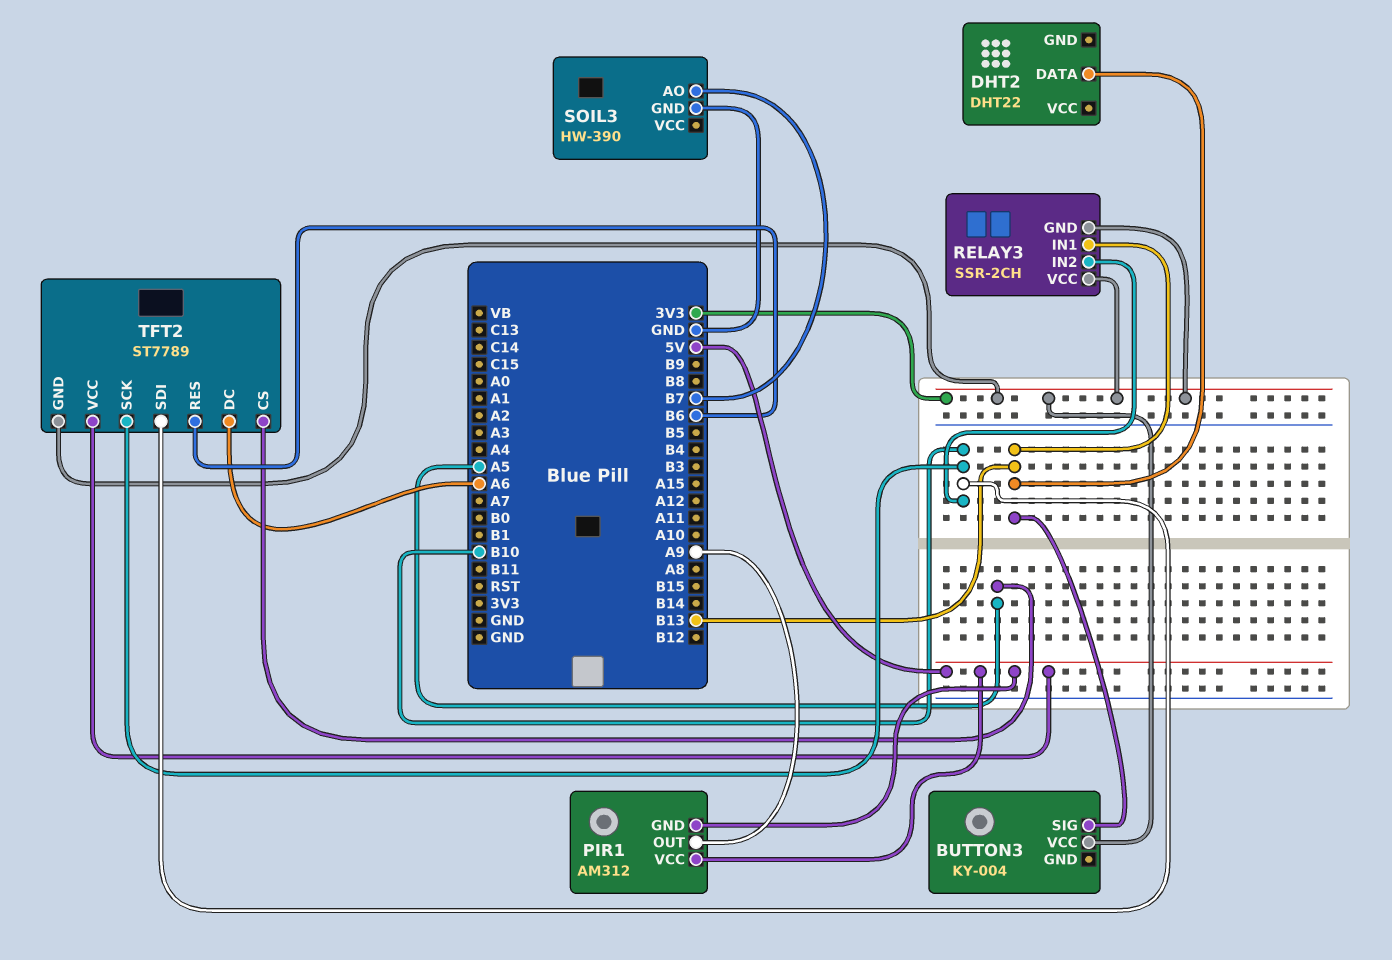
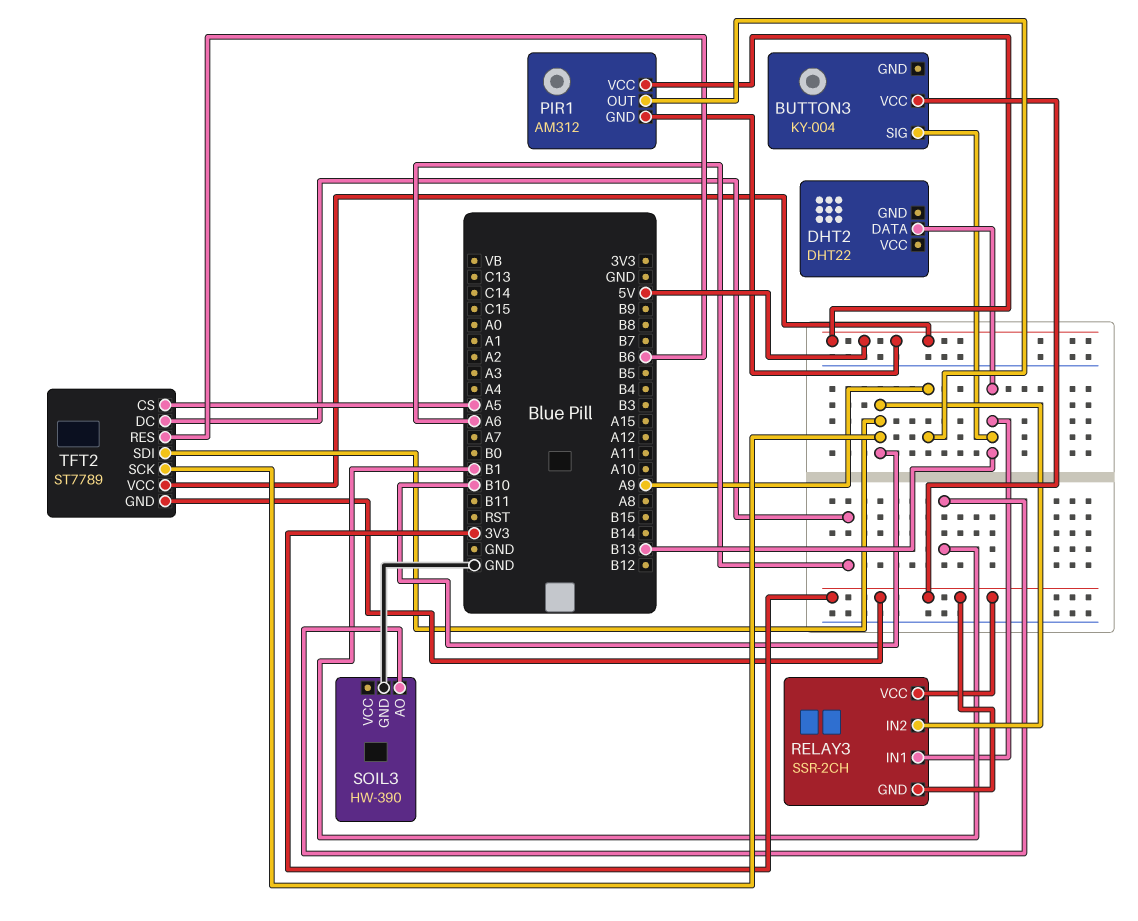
SOIL3 pin AO: B7 -> B1

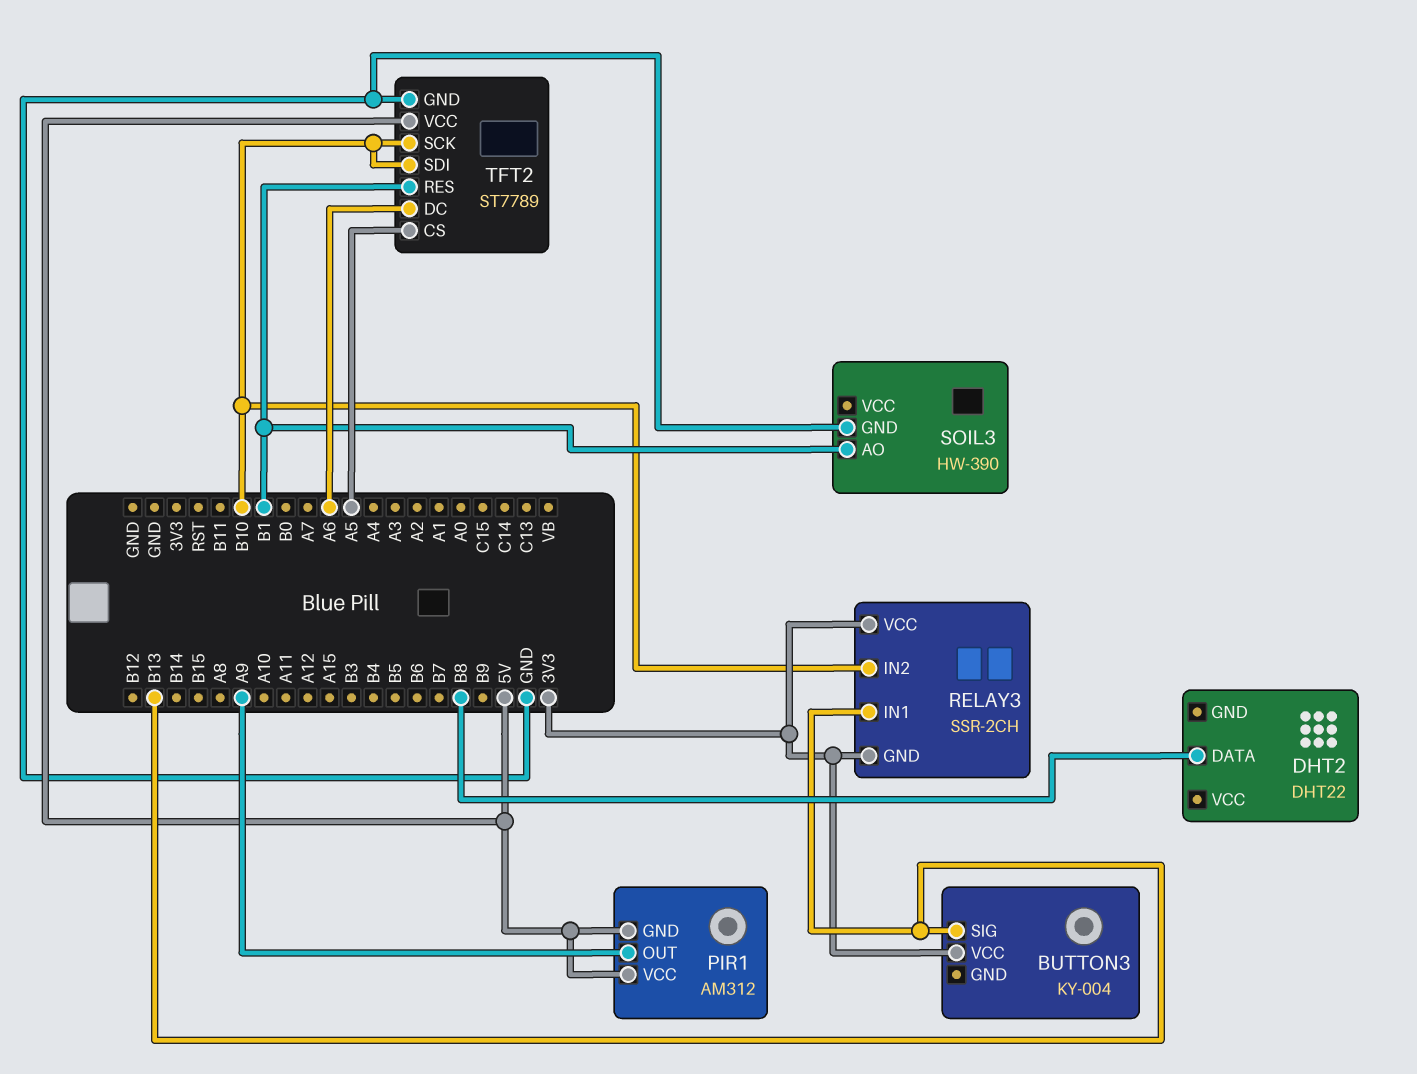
DHT2 pin DATA: B13 -> B8
TFT2 pin GND: 3V3 -> GND
TFT2 pin RES: B6 -> B1

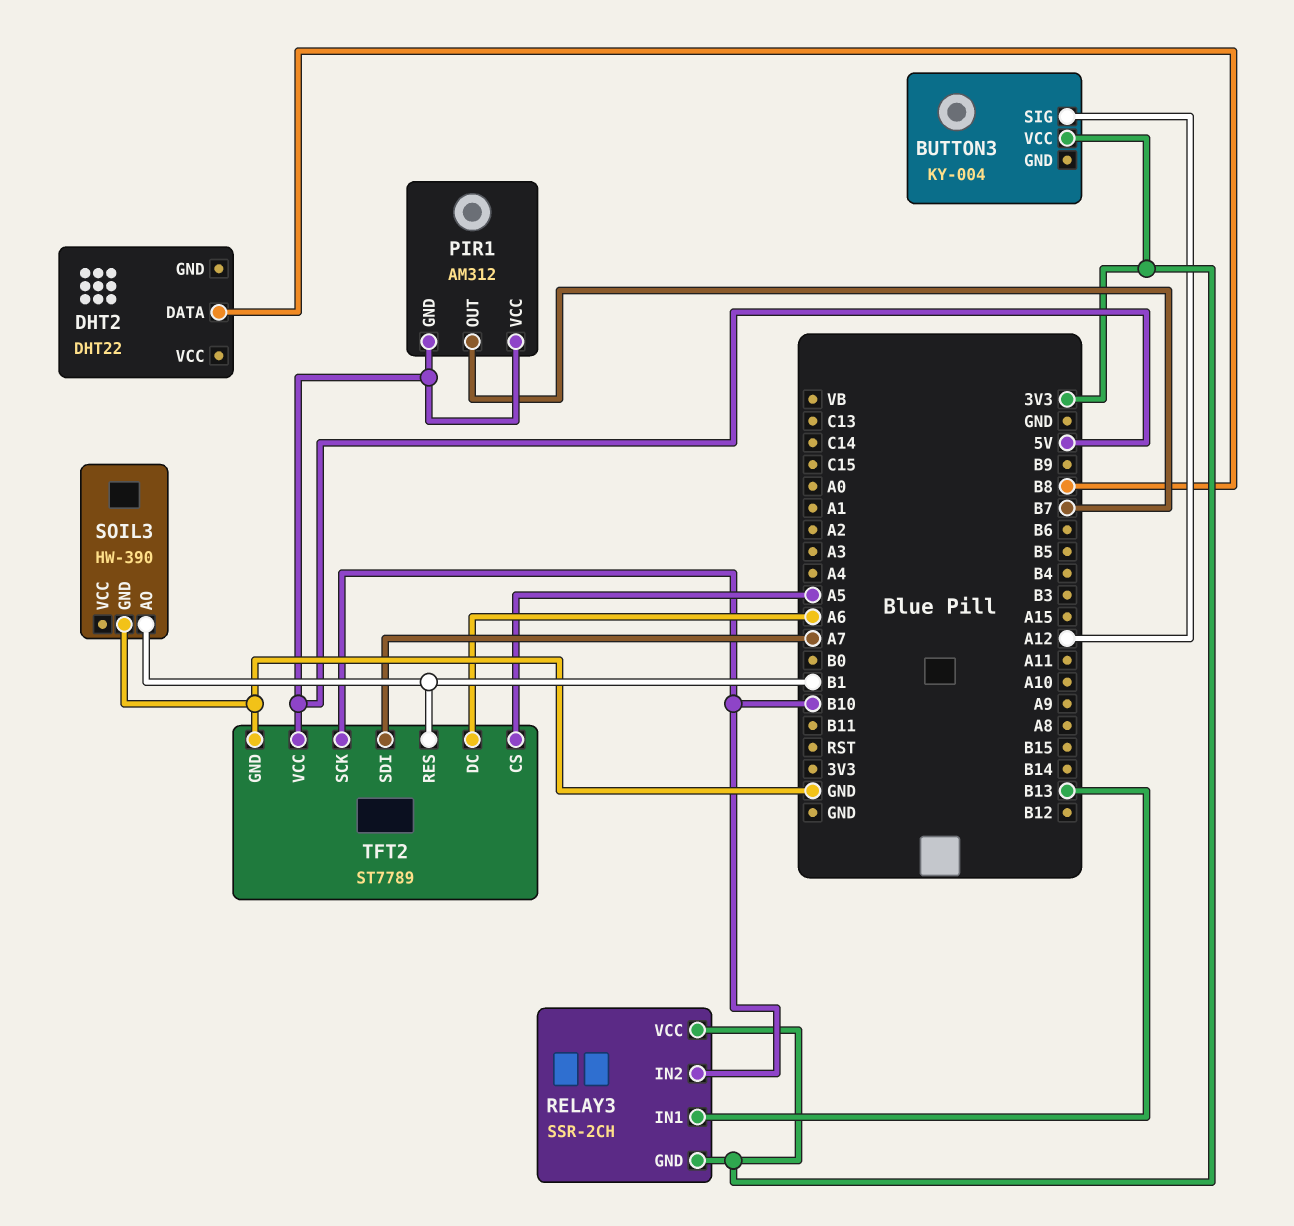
BUTTON3 pin SIG: B13 -> A12
PIR1 pin OUT: A9 -> B7
TFT2 pin SDI: B10 -> A7

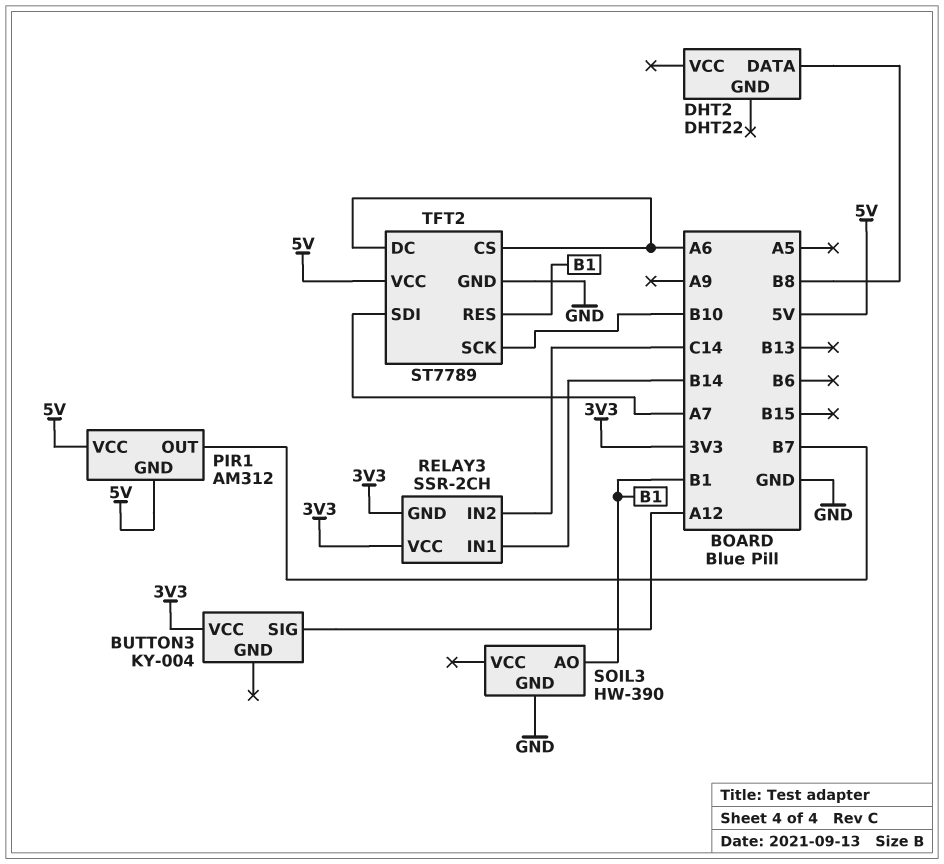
RELAY3 pin IN1: B13 -> B14
RELAY3 pin IN2: B10 -> C14
TFT2 pin CS: A5 -> A6

